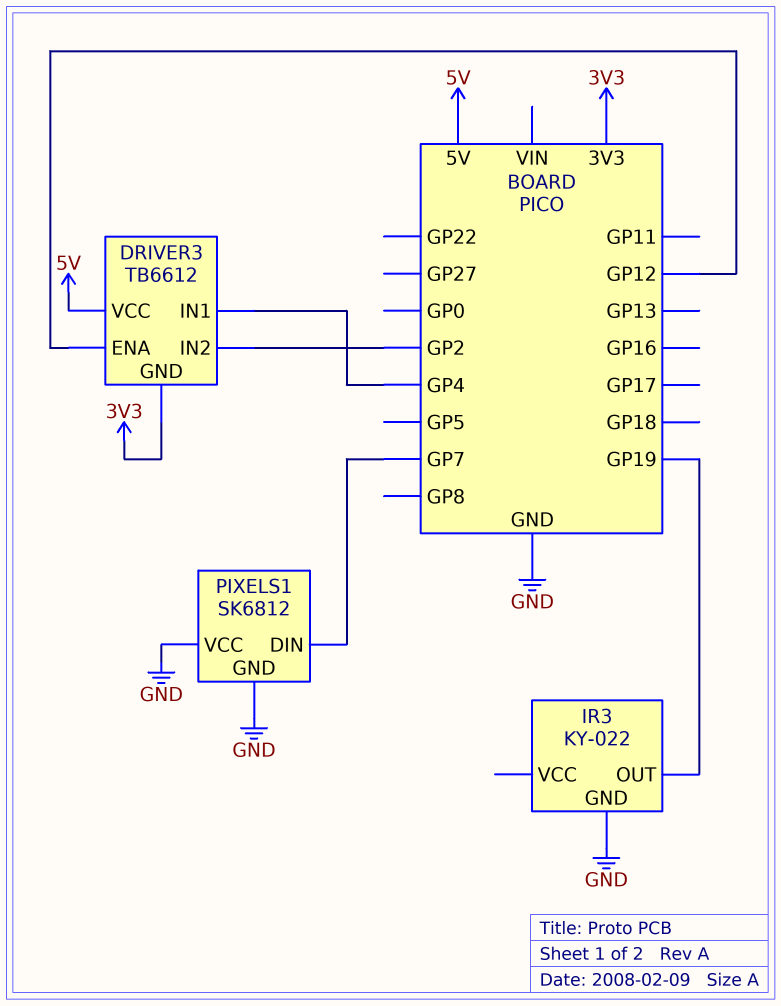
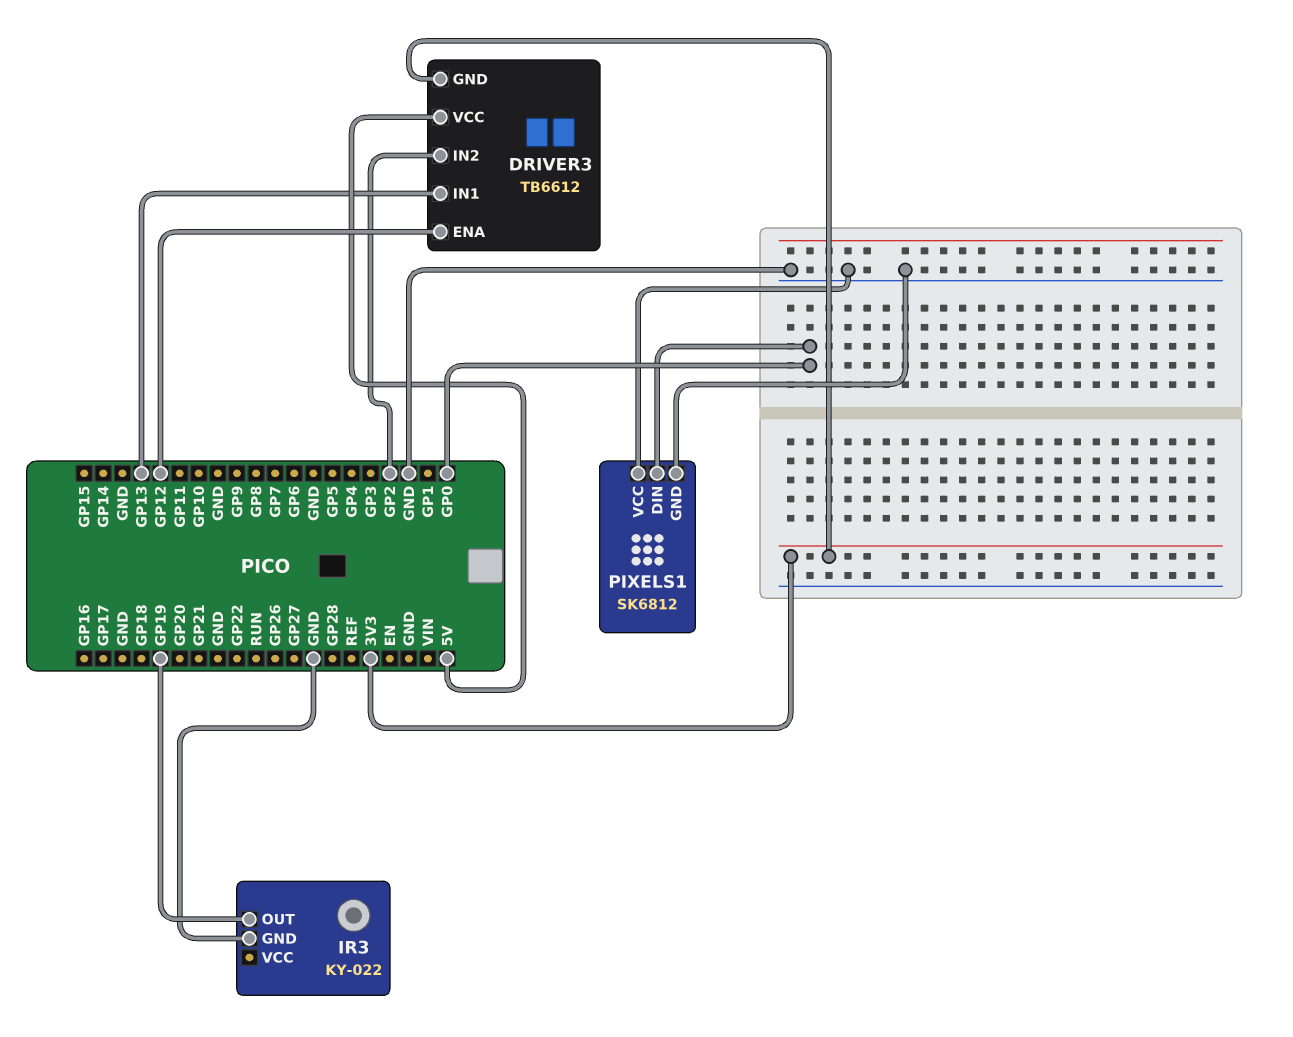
DRIVER3 pin IN1: GP4 -> GP13
PIXELS1 pin DIN: GP7 -> GP0

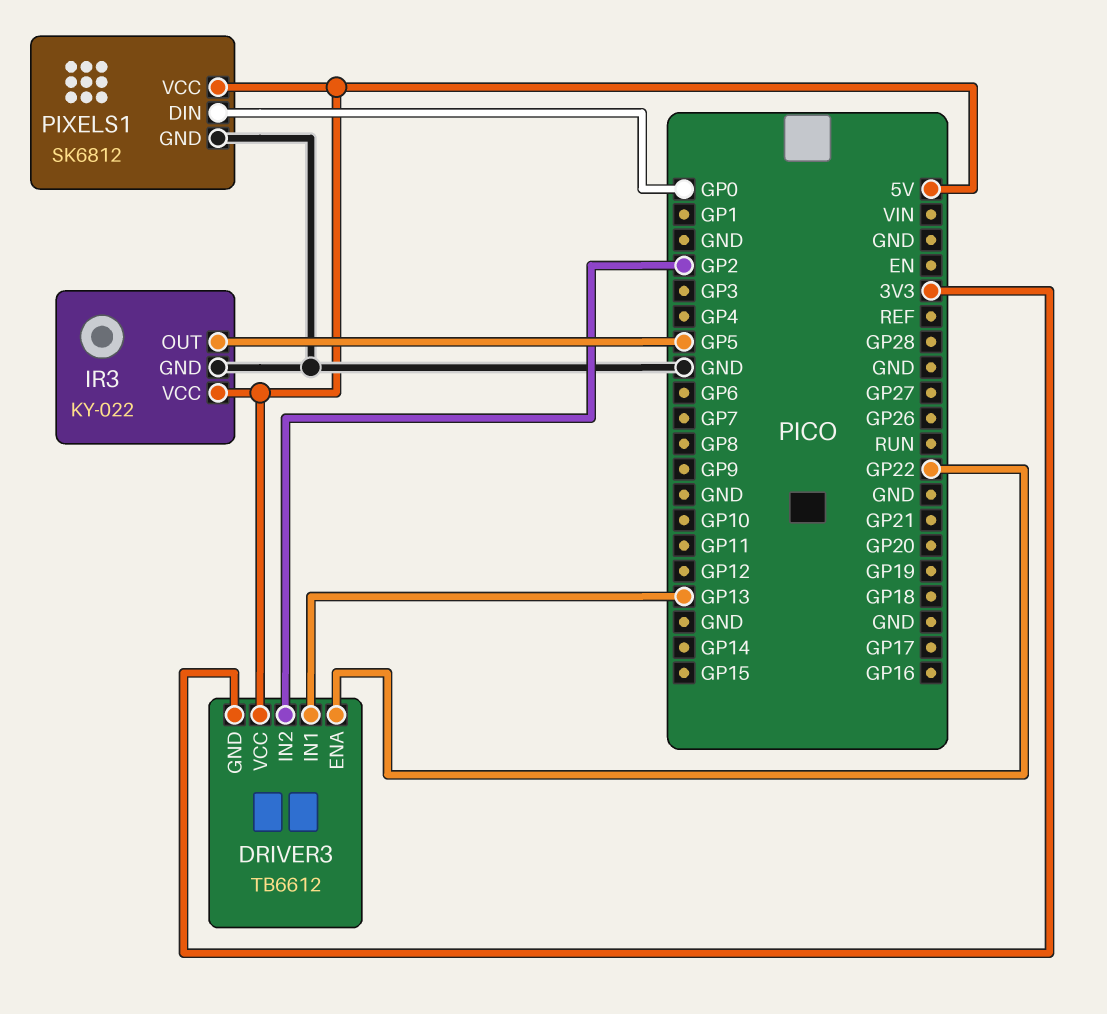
DRIVER3 pin ENA: GP12 -> GP22
IR3 pin OUT: GP19 -> GP5
IR3 pin VCC: none -> 5V
PIXELS1 pin VCC: GND -> 5V

